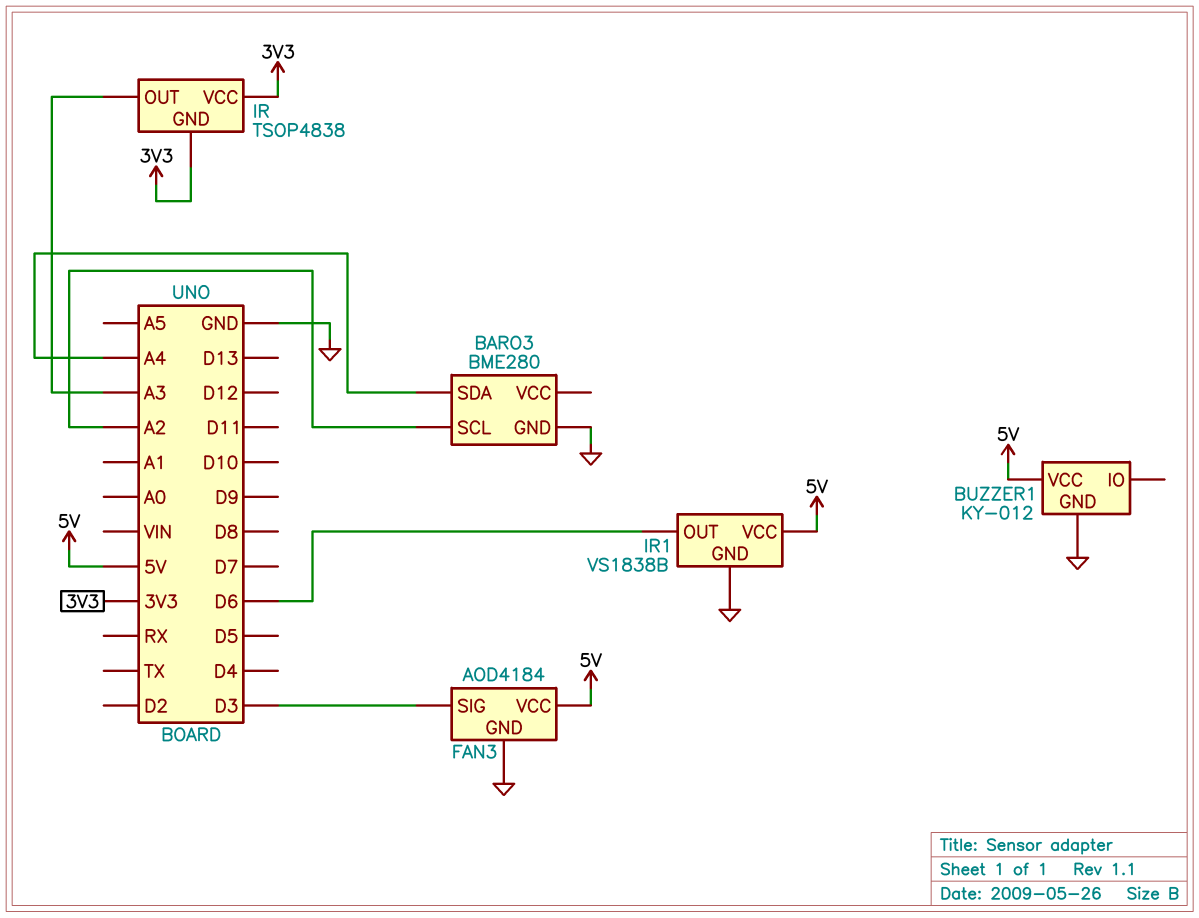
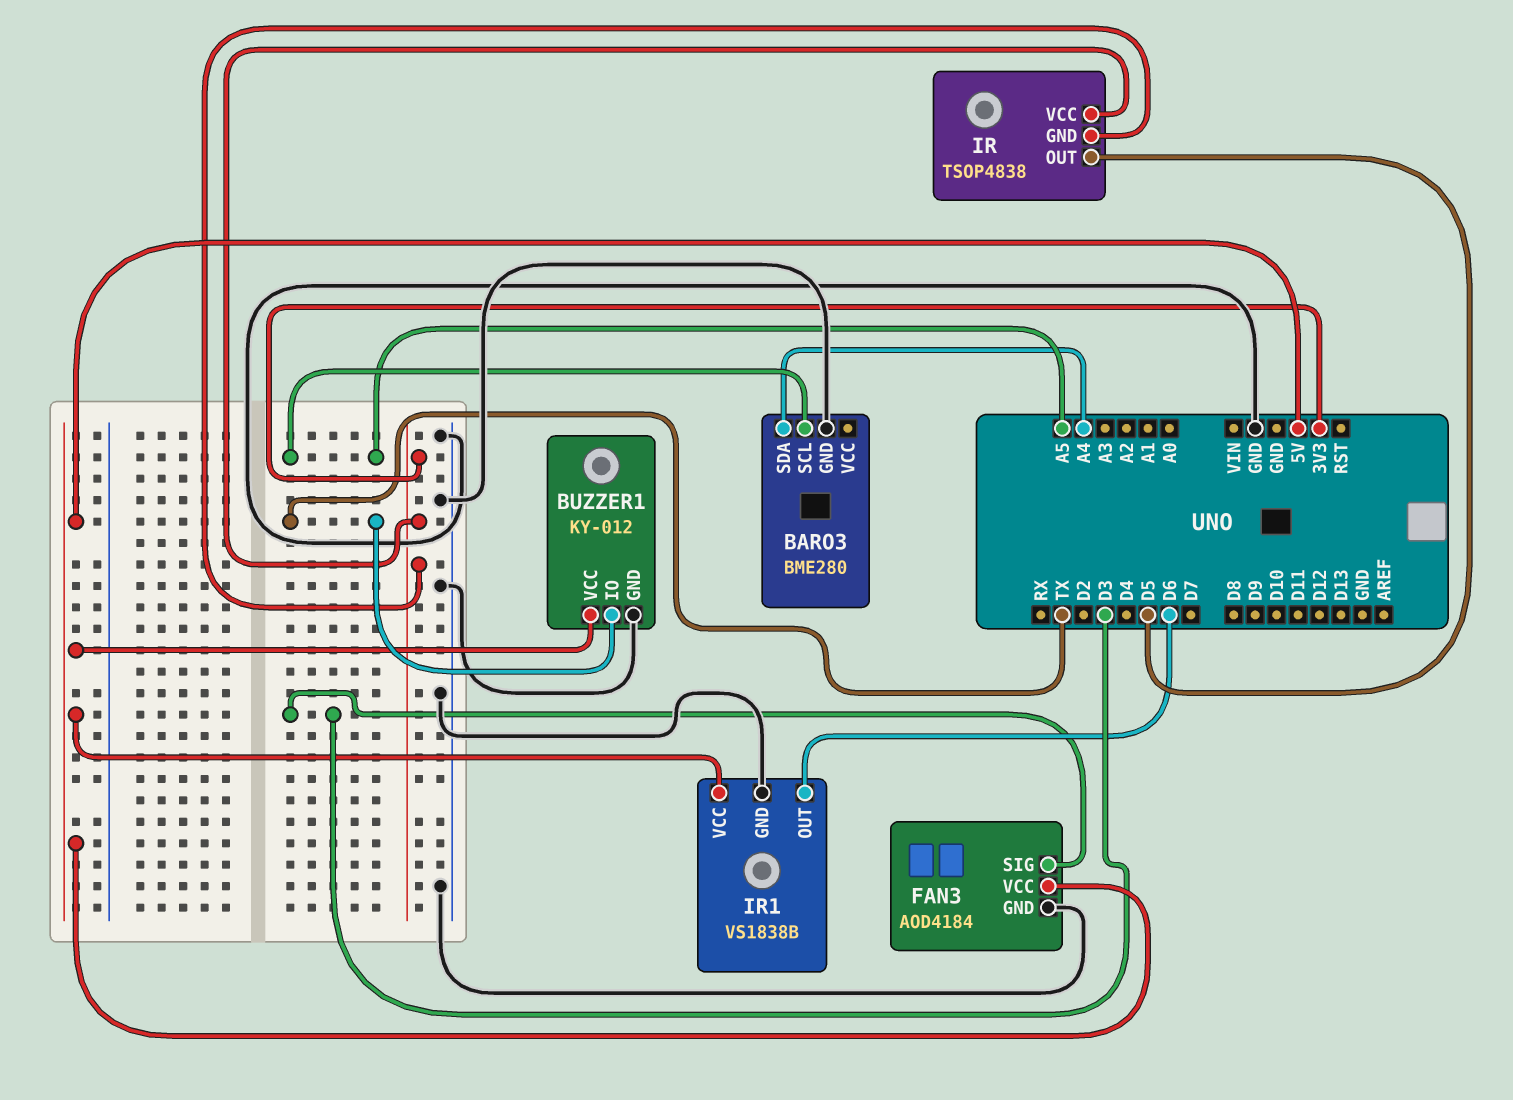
BARO3 pin SCL: A2 -> A5
BUZZER1 pin IO: none -> TX
IR pin OUT: A3 -> D5

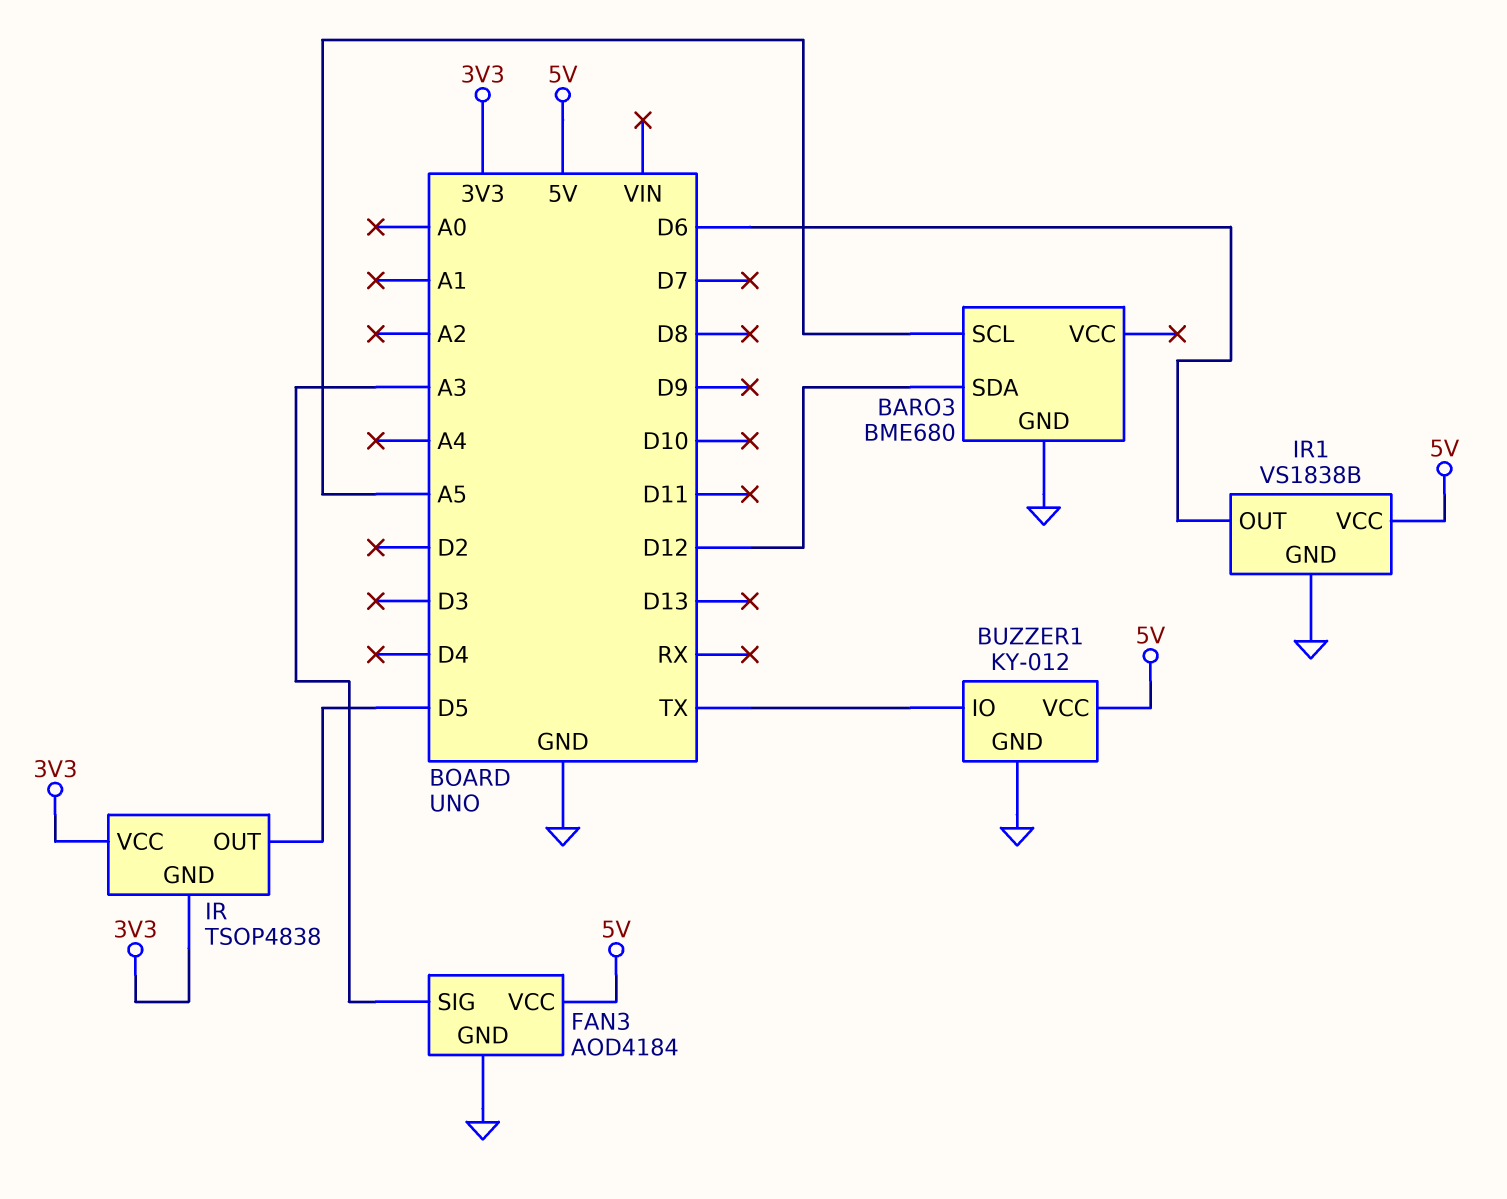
BARO3: BME280 -> BME680
BARO3 pin SDA: A4 -> D12
FAN3 pin SIG: D3 -> A3

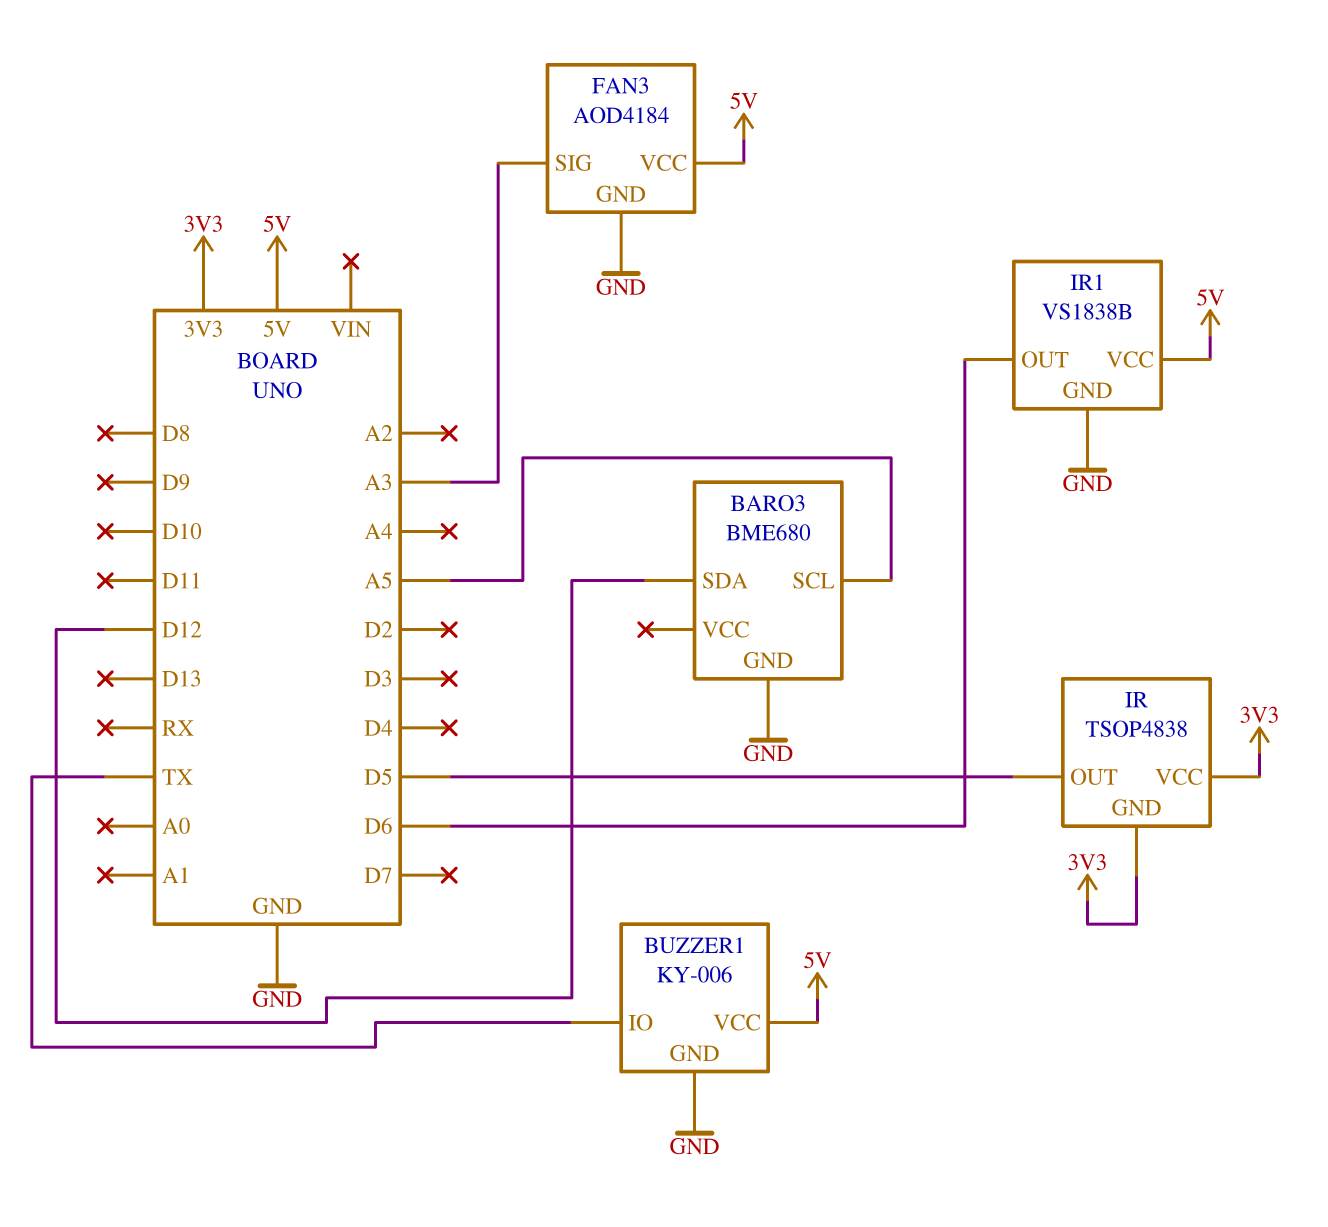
BUZZER1: KY-012 -> KY-006

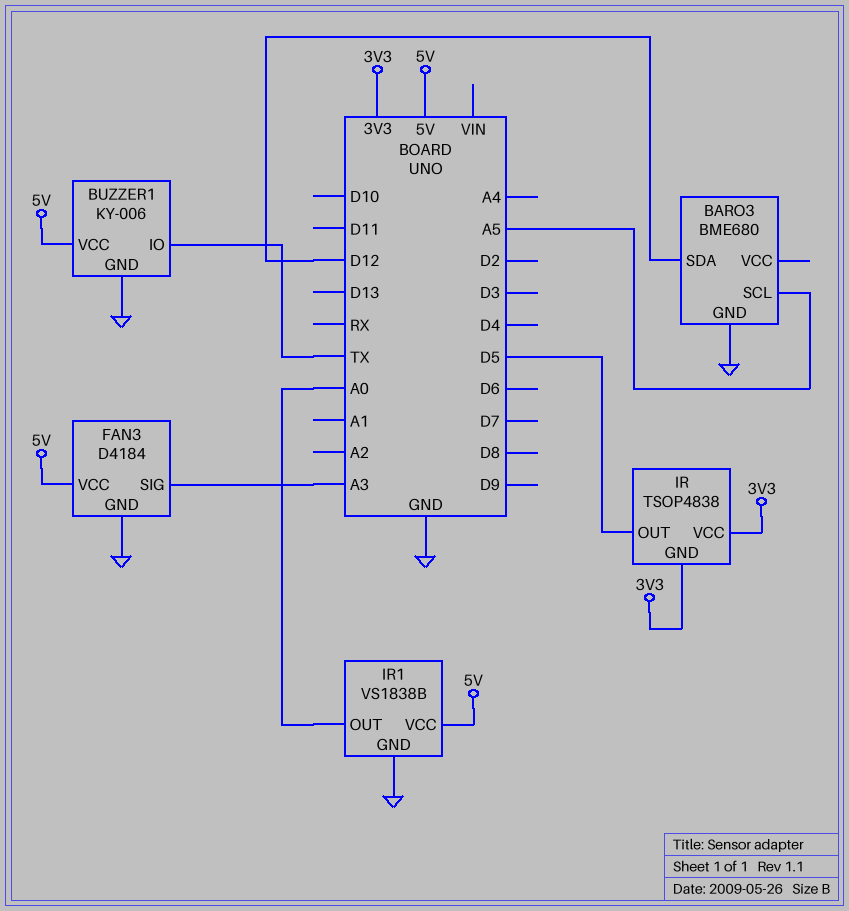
FAN3: AOD4184 -> D4184
IR1 pin OUT: D6 -> A0

